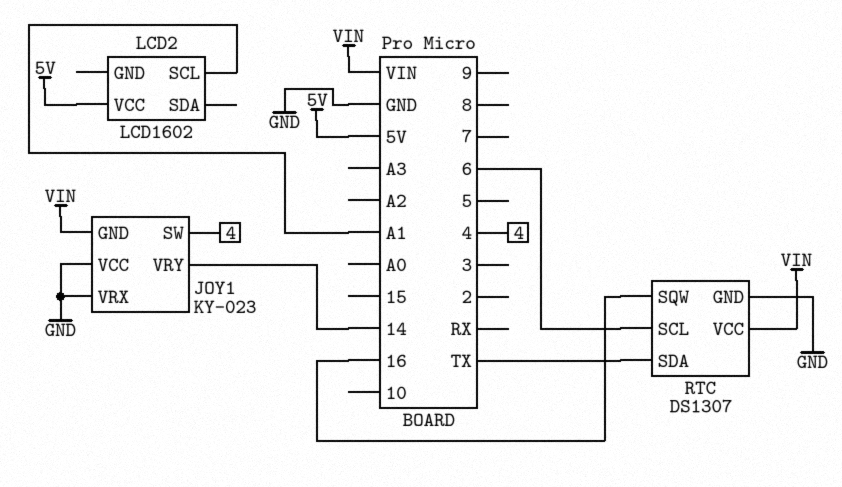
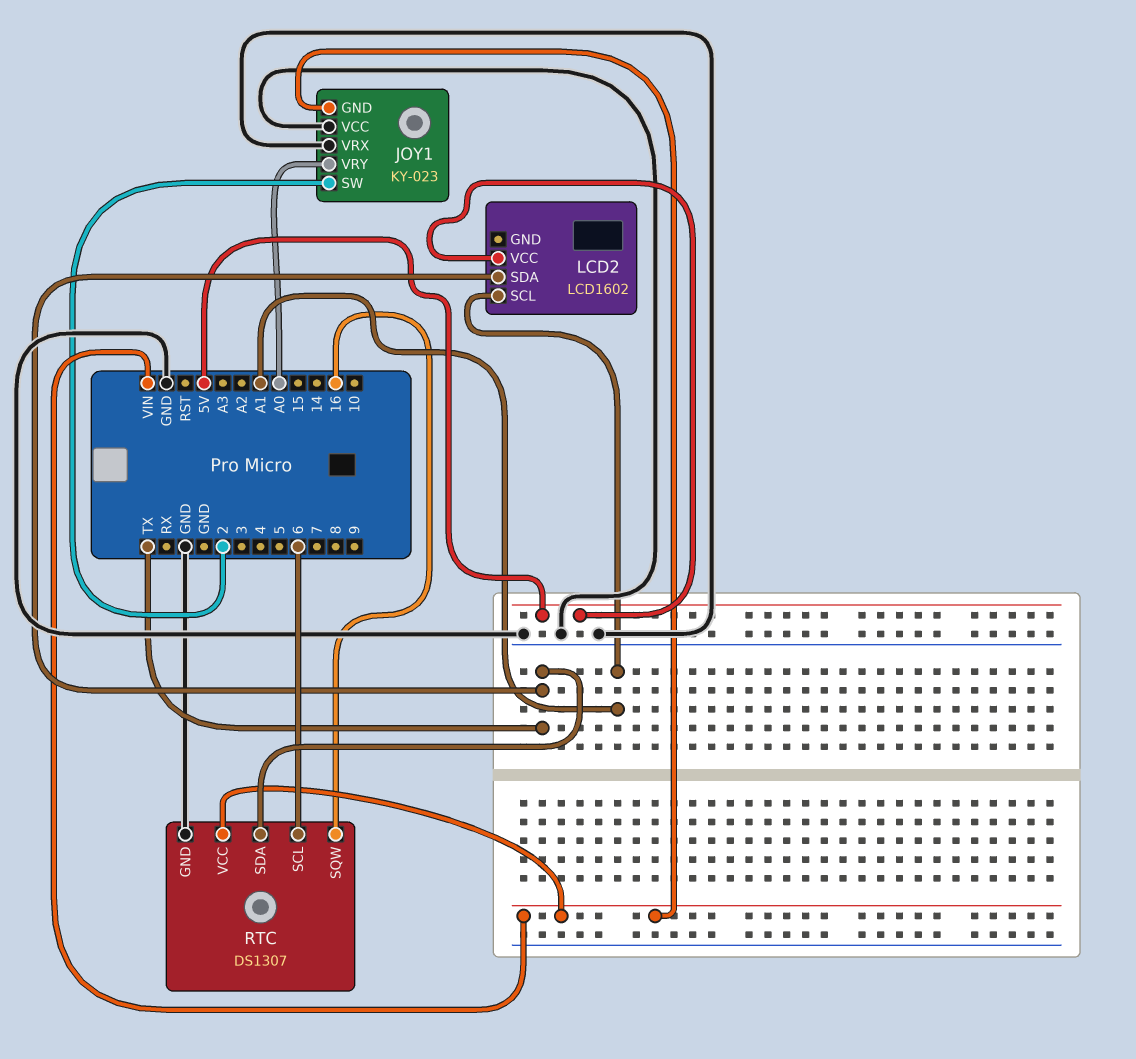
JOY1 pin SW: 4 -> 2
JOY1 pin VRY: 14 -> A0
LCD2 pin SDA: none -> TX

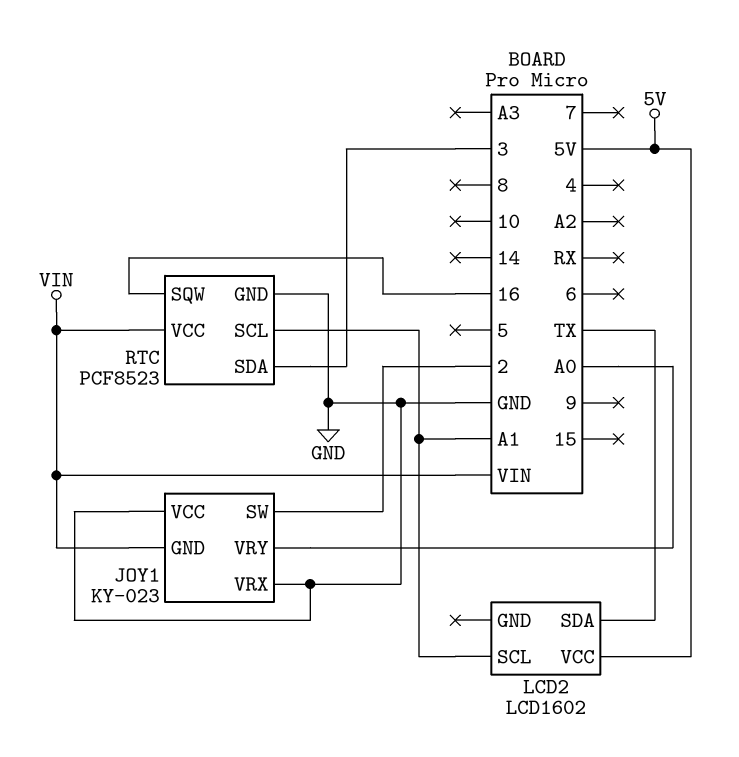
RTC: DS1307 -> PCF8523
RTC pin SCL: 6 -> A1
RTC pin SDA: TX -> 3

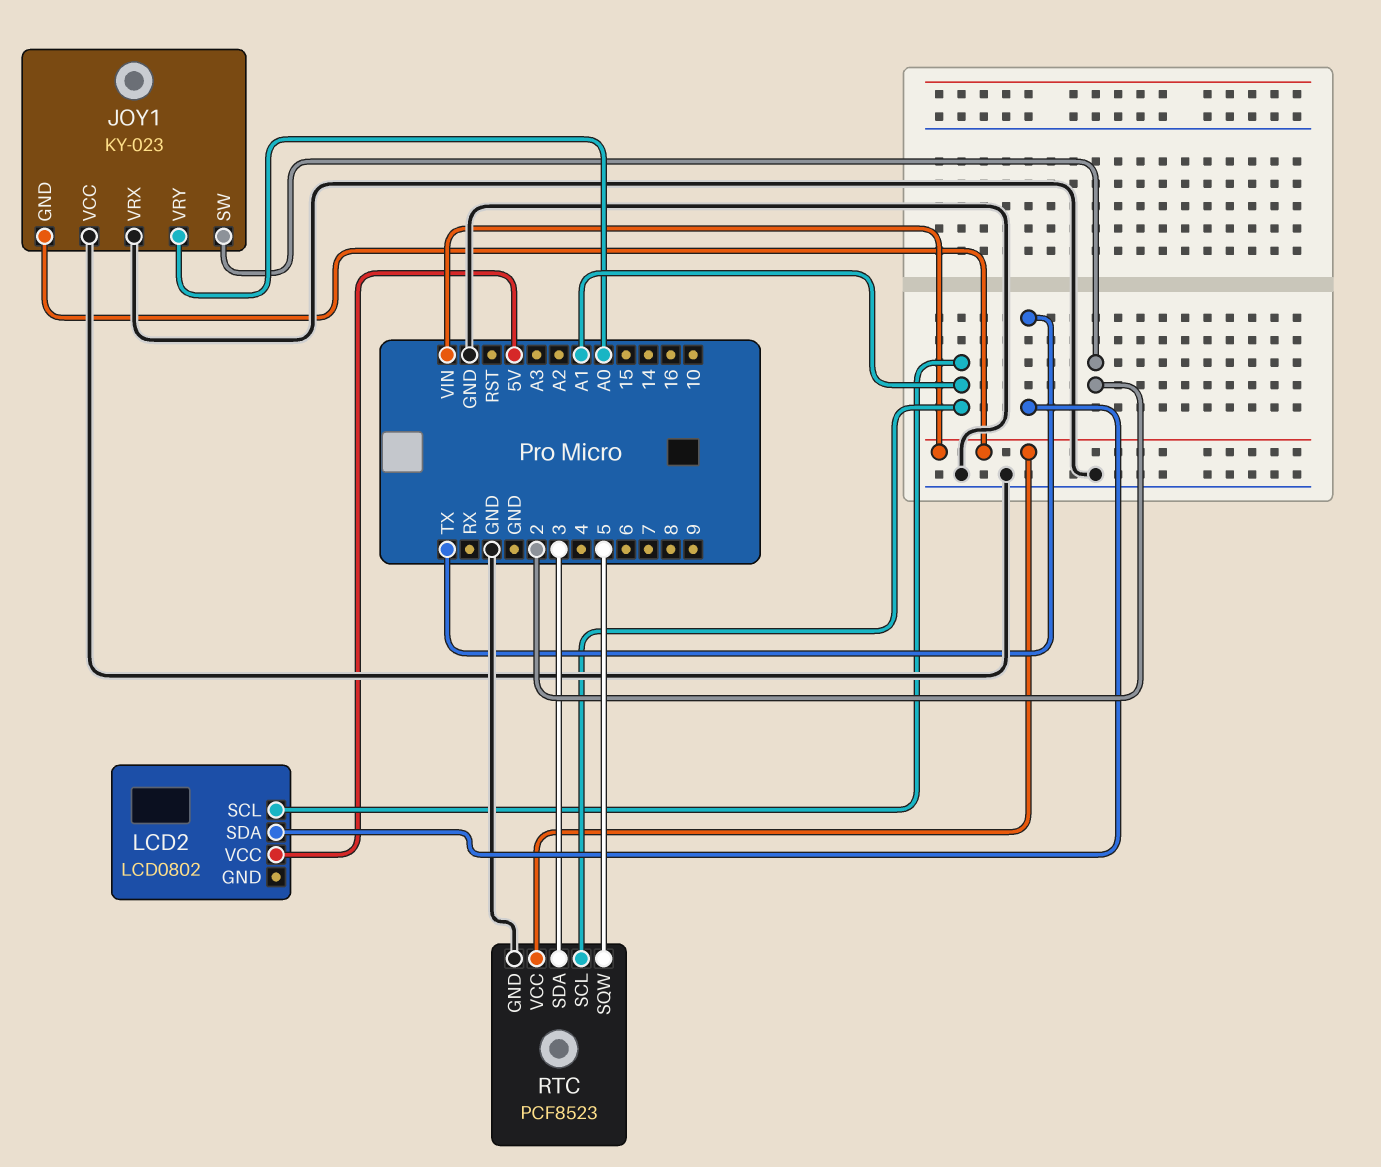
LCD2: LCD1602 -> LCD0802
RTC pin SQW: 16 -> 5

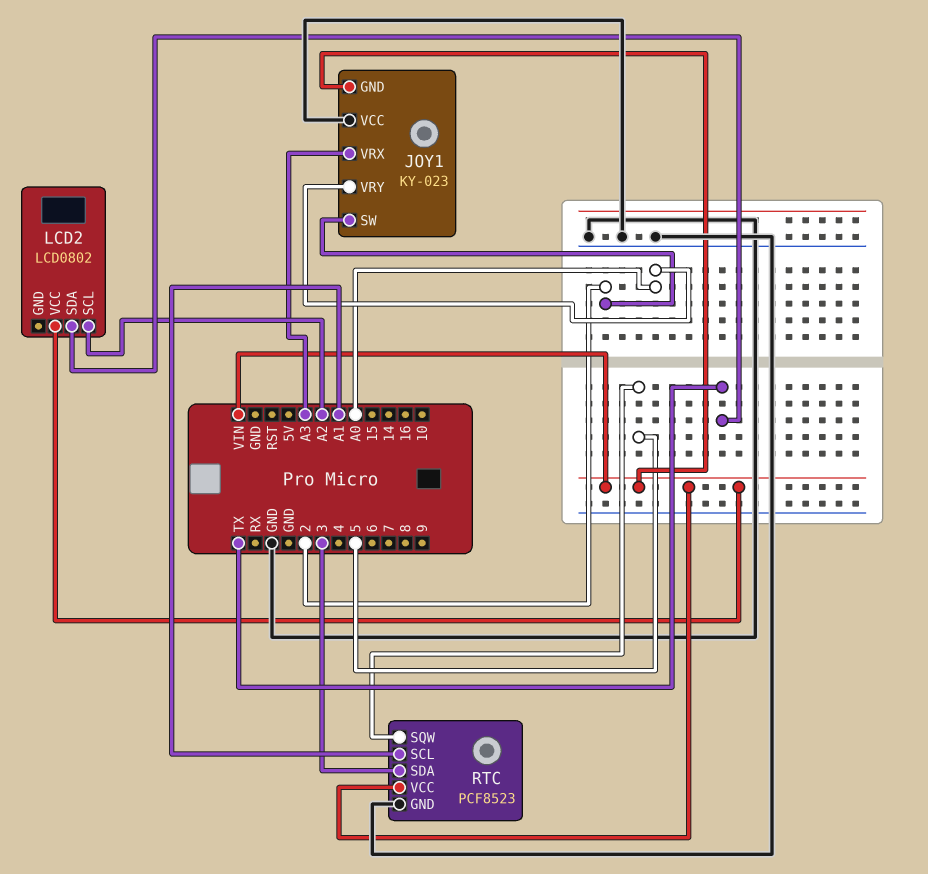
JOY1 pin VRX: GND -> A3
LCD2 pin SCL: A1 -> A2
LCD2 pin VCC: 5V -> VIN

